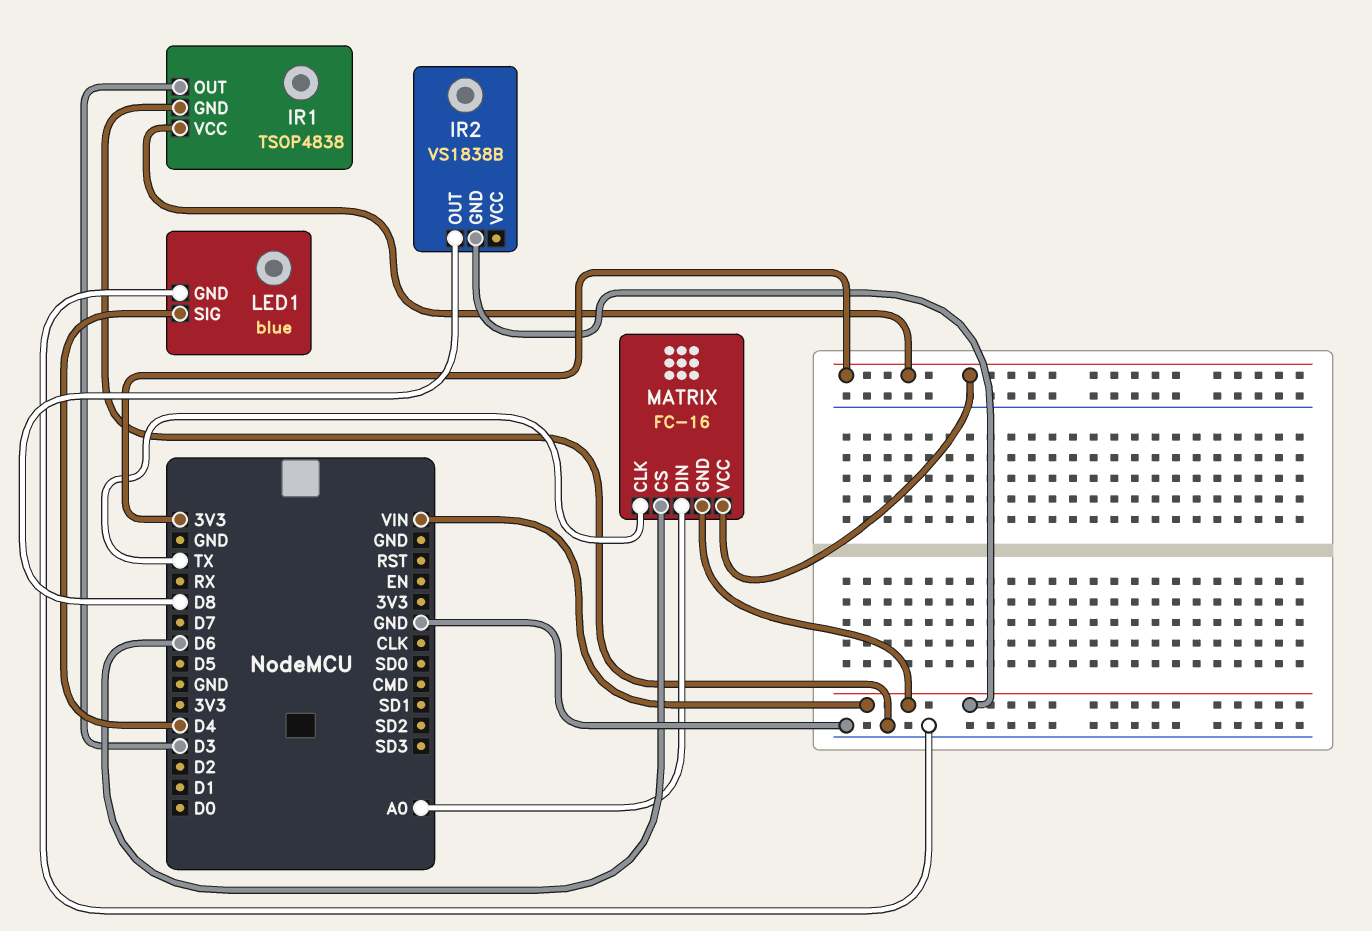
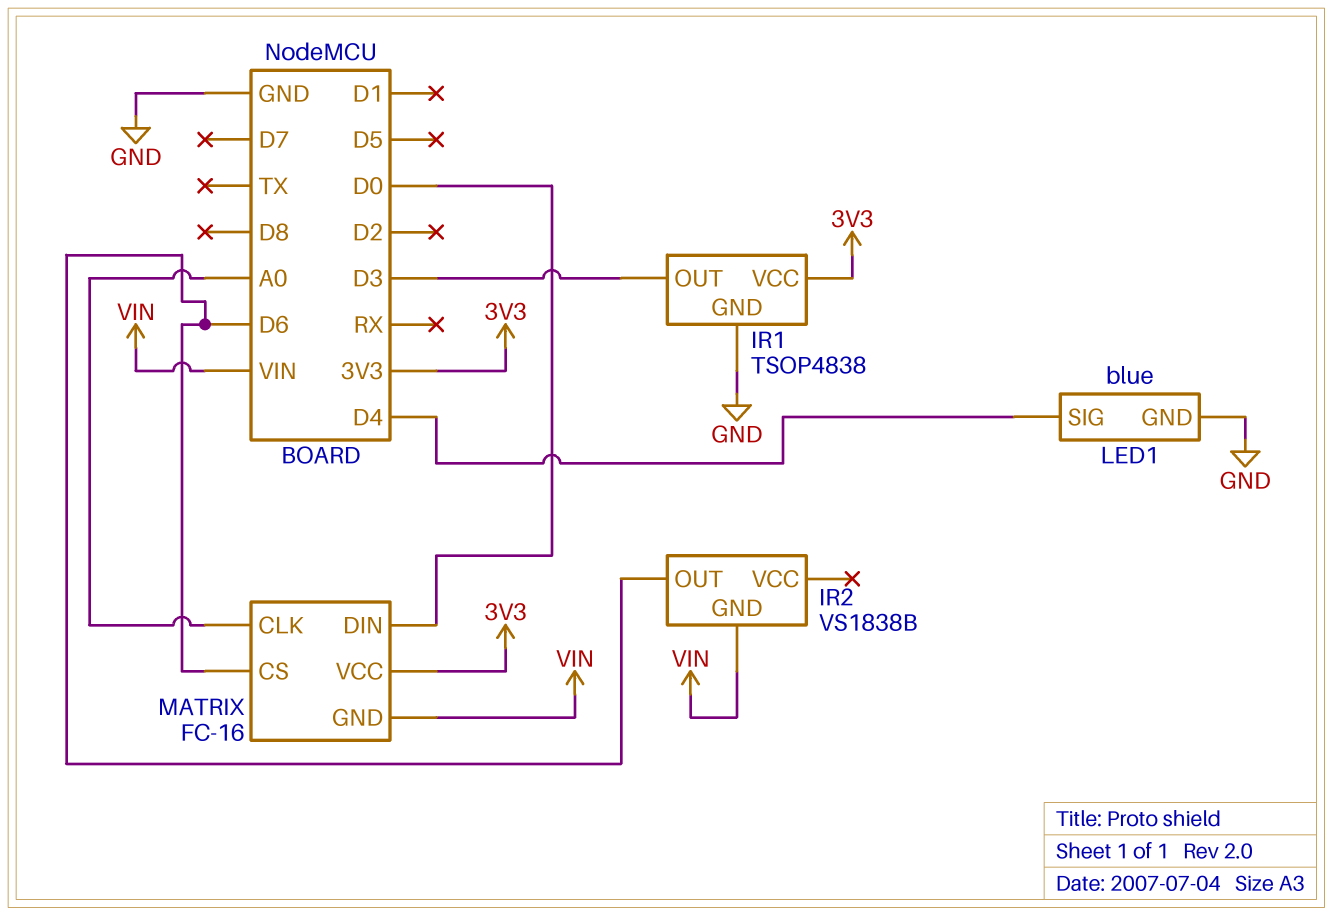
IR2 pin OUT: D8 -> D6
MATRIX pin CLK: TX -> A0
MATRIX pin DIN: A0 -> D0

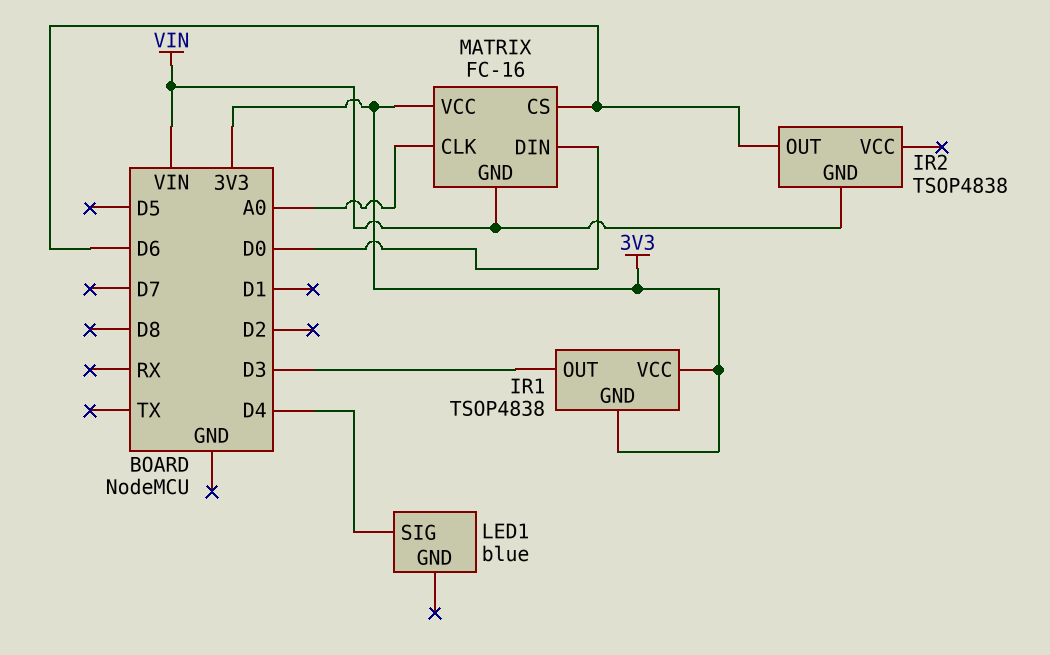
IR1 pin GND: GND -> 3V3
IR2: VS1838B -> TSOP4838
LED1 pin GND: GND -> none

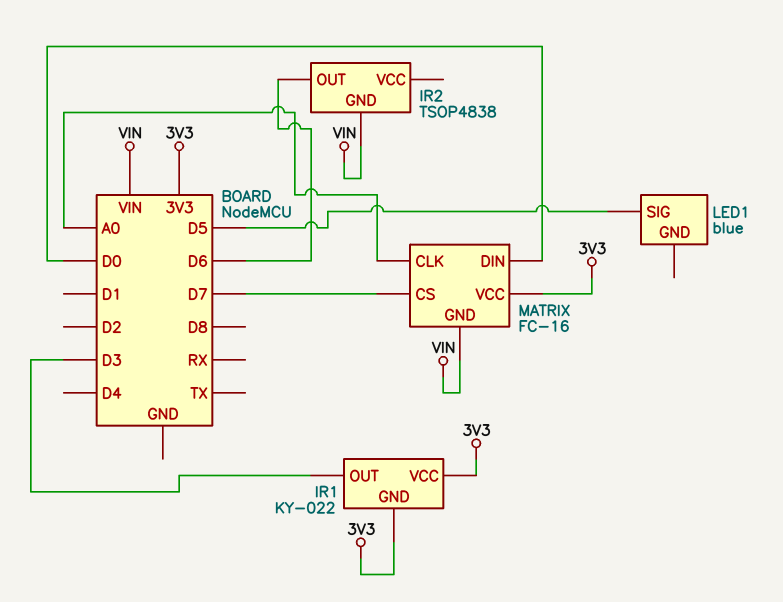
IR1: TSOP4838 -> KY-022
LED1 pin SIG: D4 -> D5
MATRIX pin CS: D6 -> D7

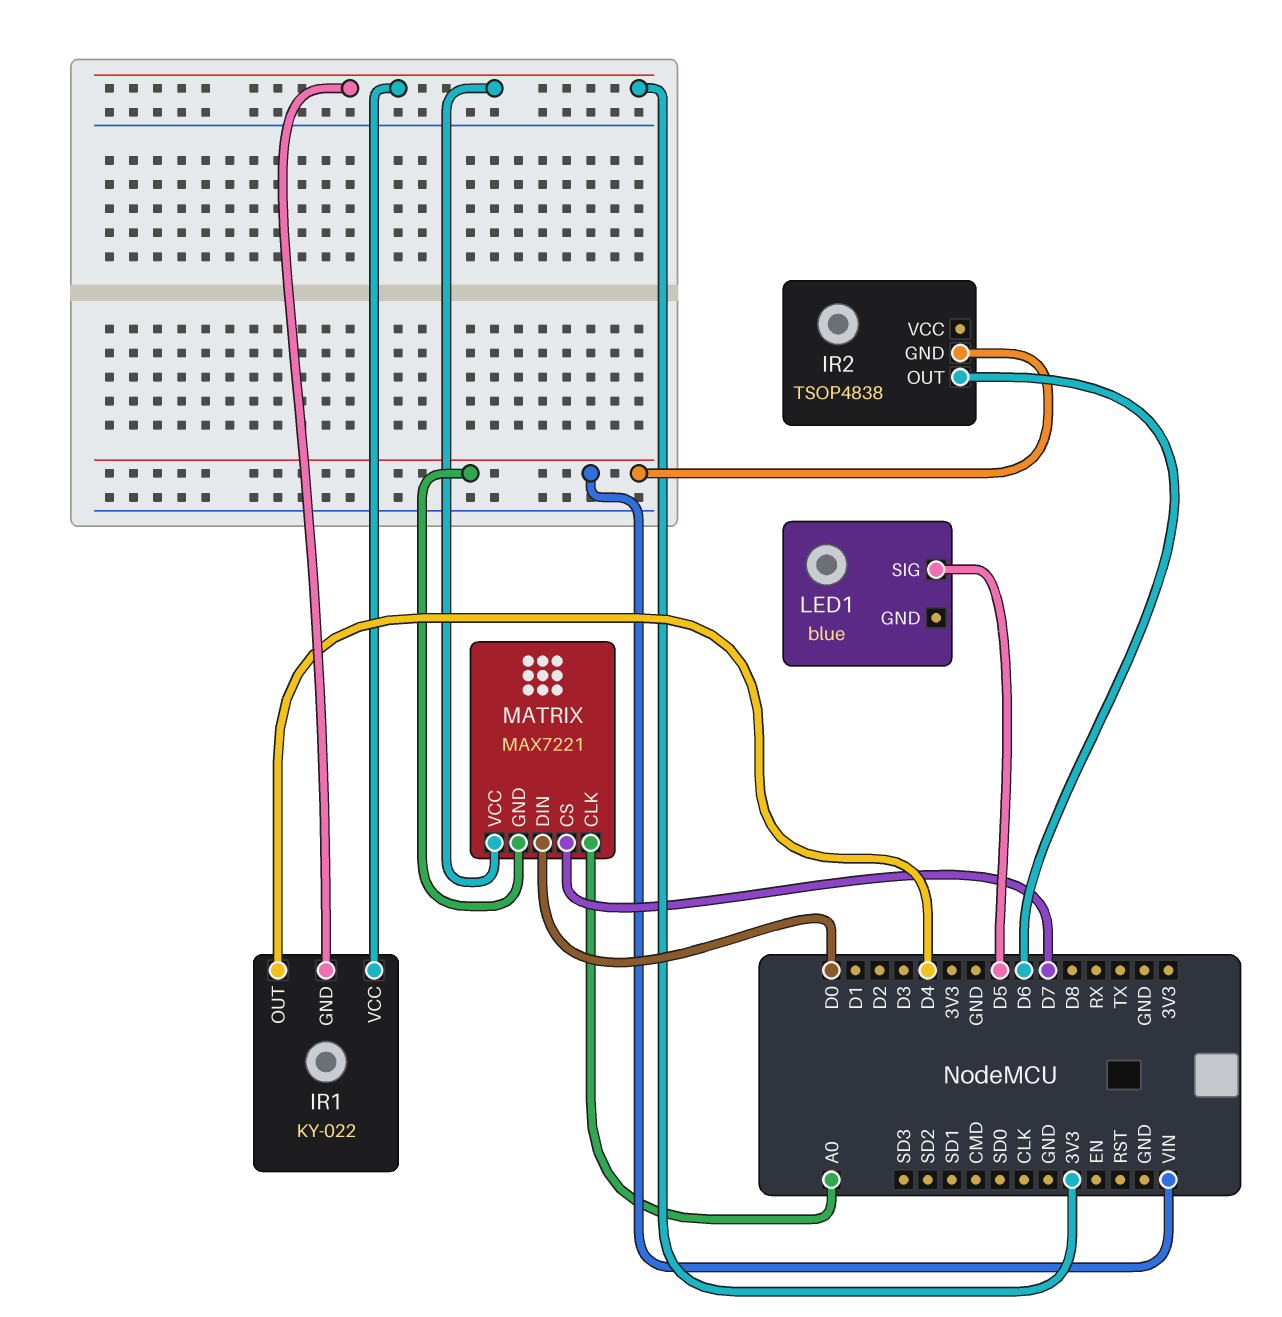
IR1 pin OUT: D3 -> D4
MATRIX: FC-16 -> MAX7221

